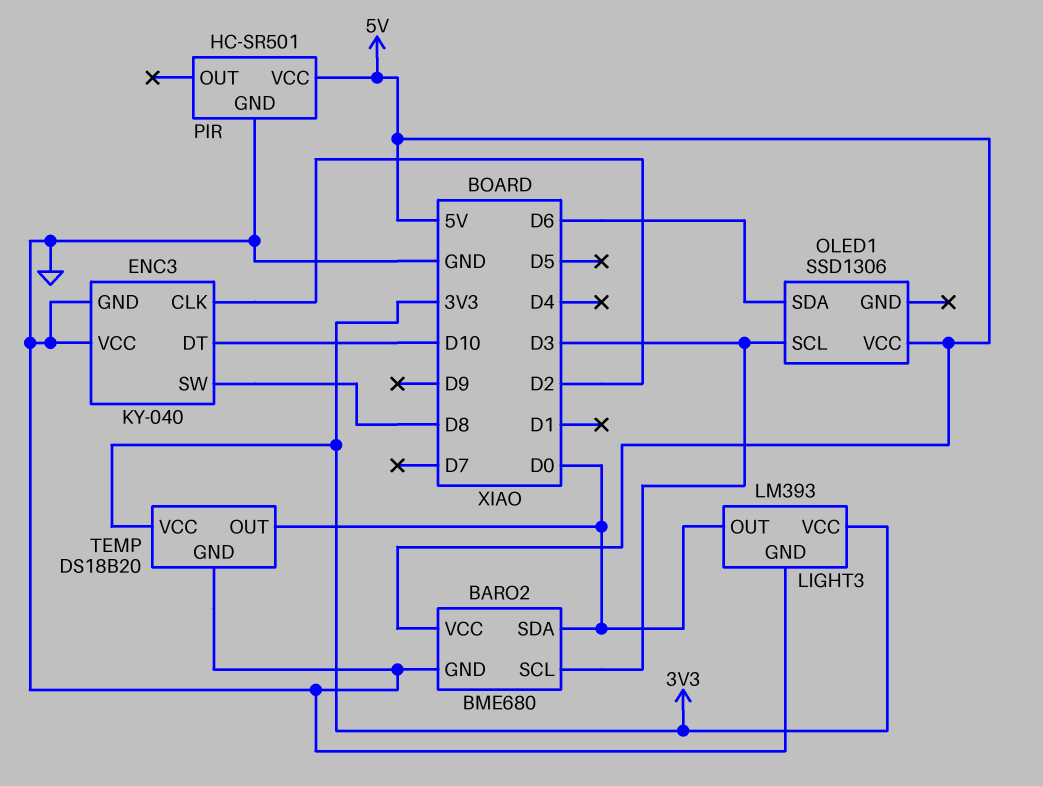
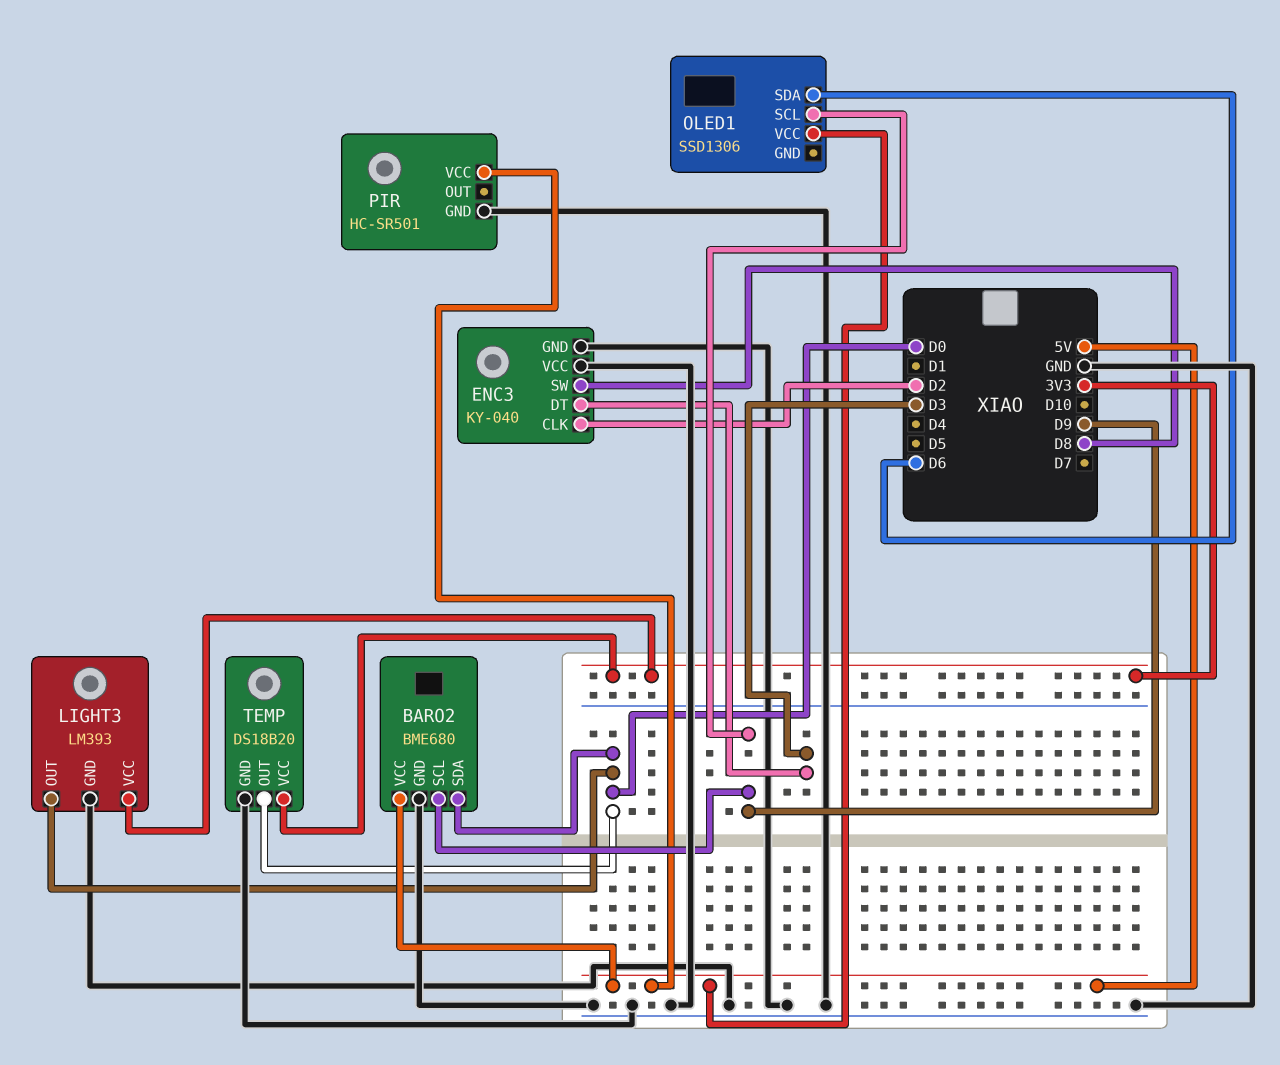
BARO2 pin SCL: D3 -> D9
ENC3 pin DT: D10 -> D3
OLED1 pin SCL: D3 -> D9

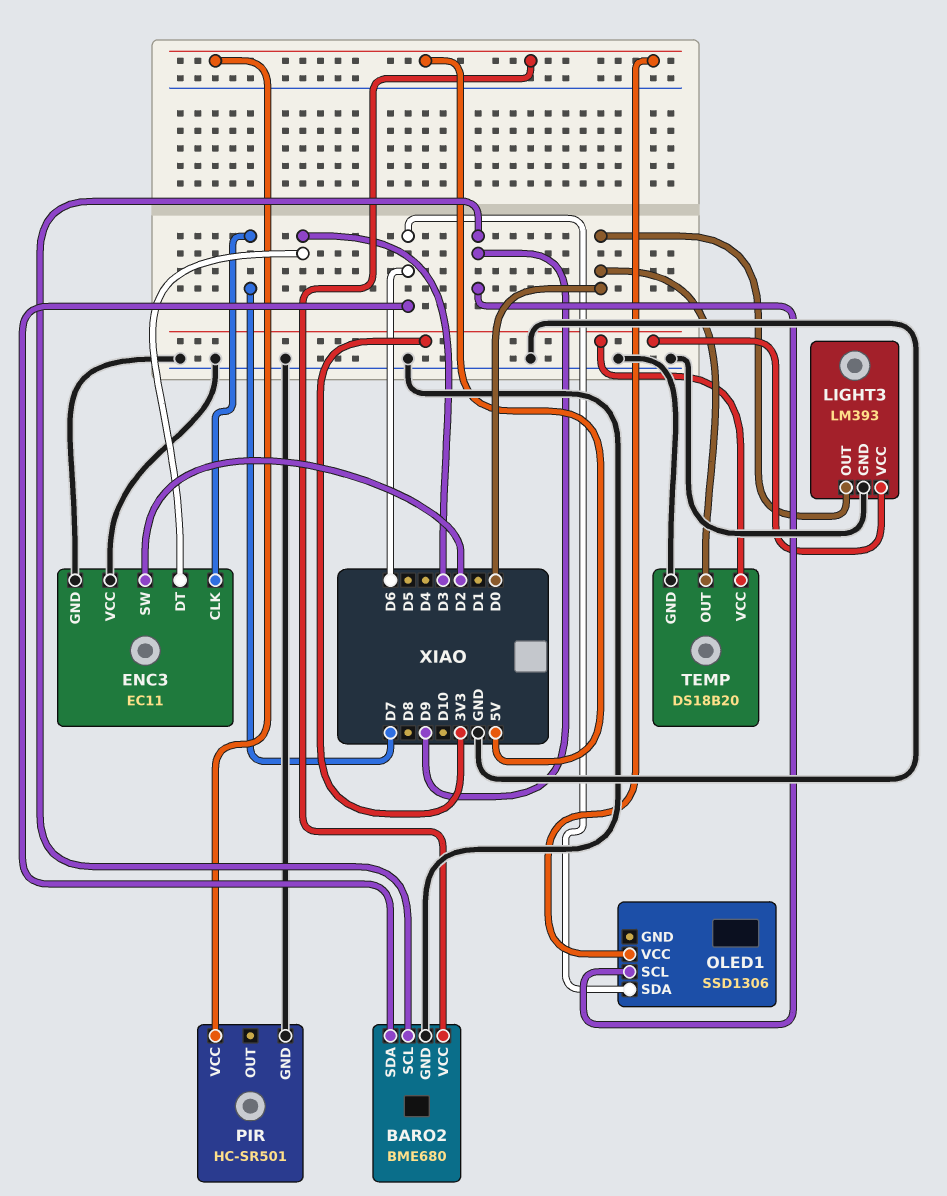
BARO2 pin SDA: D0 -> D6
ENC3: KY-040 -> EC11
ENC3 pin CLK: D2 -> D7
ENC3 pin SW: D8 -> D2

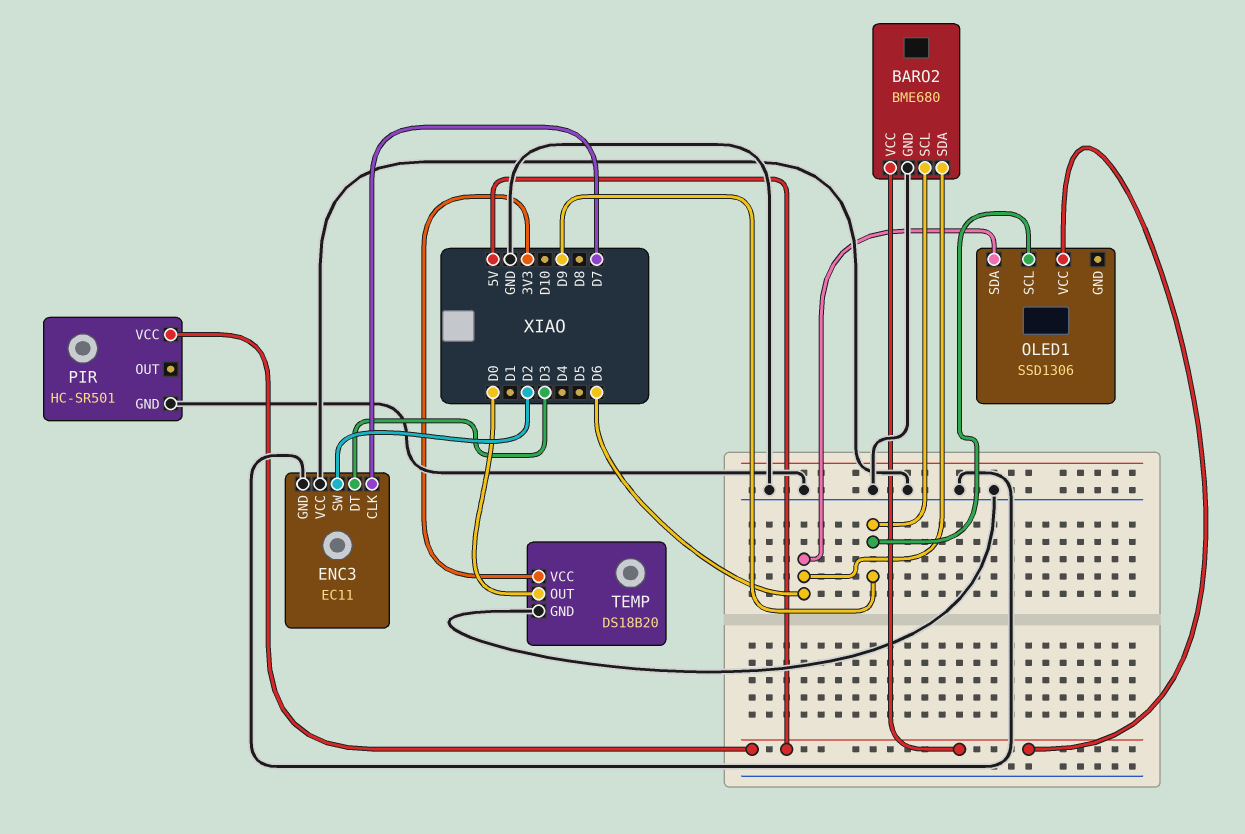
LIGHT3: LM393 -> none
LIGHT3 pin GND: GND -> none
LIGHT3 pin OUT: D0 -> none
LIGHT3 pin VCC: 3V3 -> none

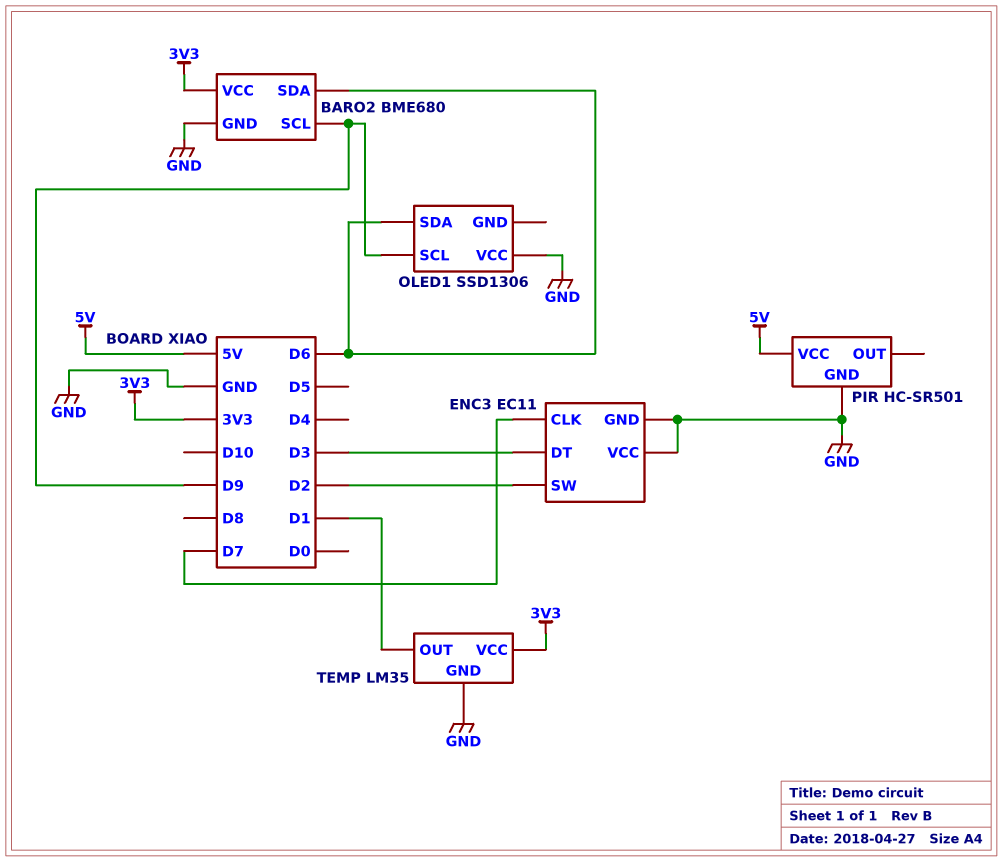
BARO2 pin VCC: 5V -> 3V3
OLED1 pin VCC: 5V -> GND
TEMP: DS18B20 -> LM35
TEMP pin OUT: D0 -> D1

